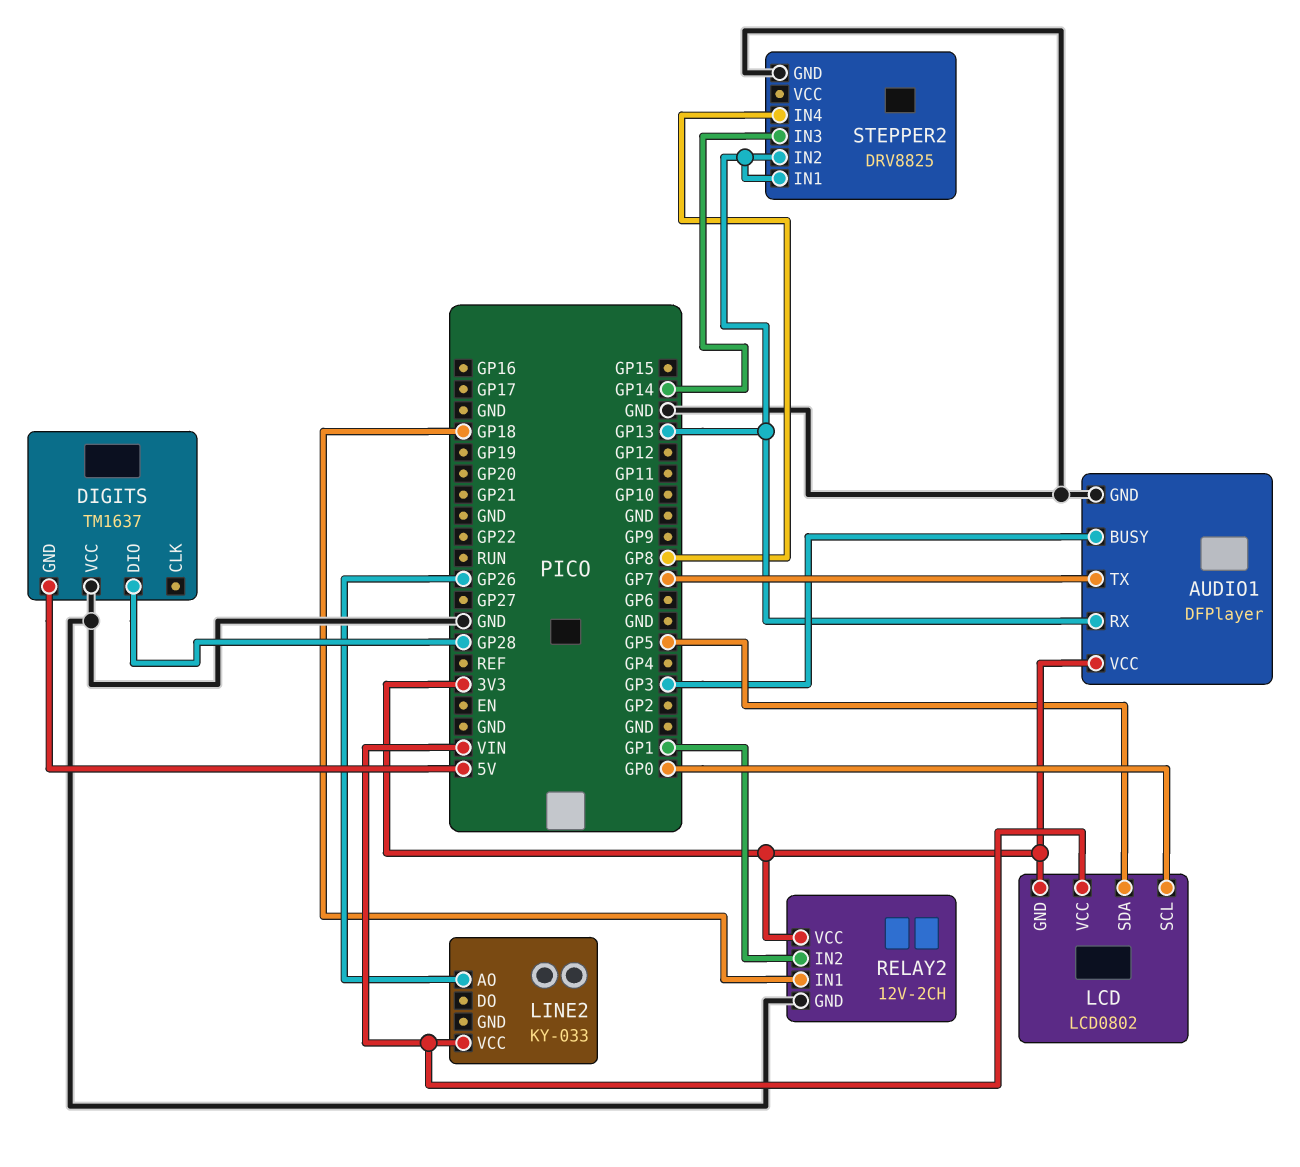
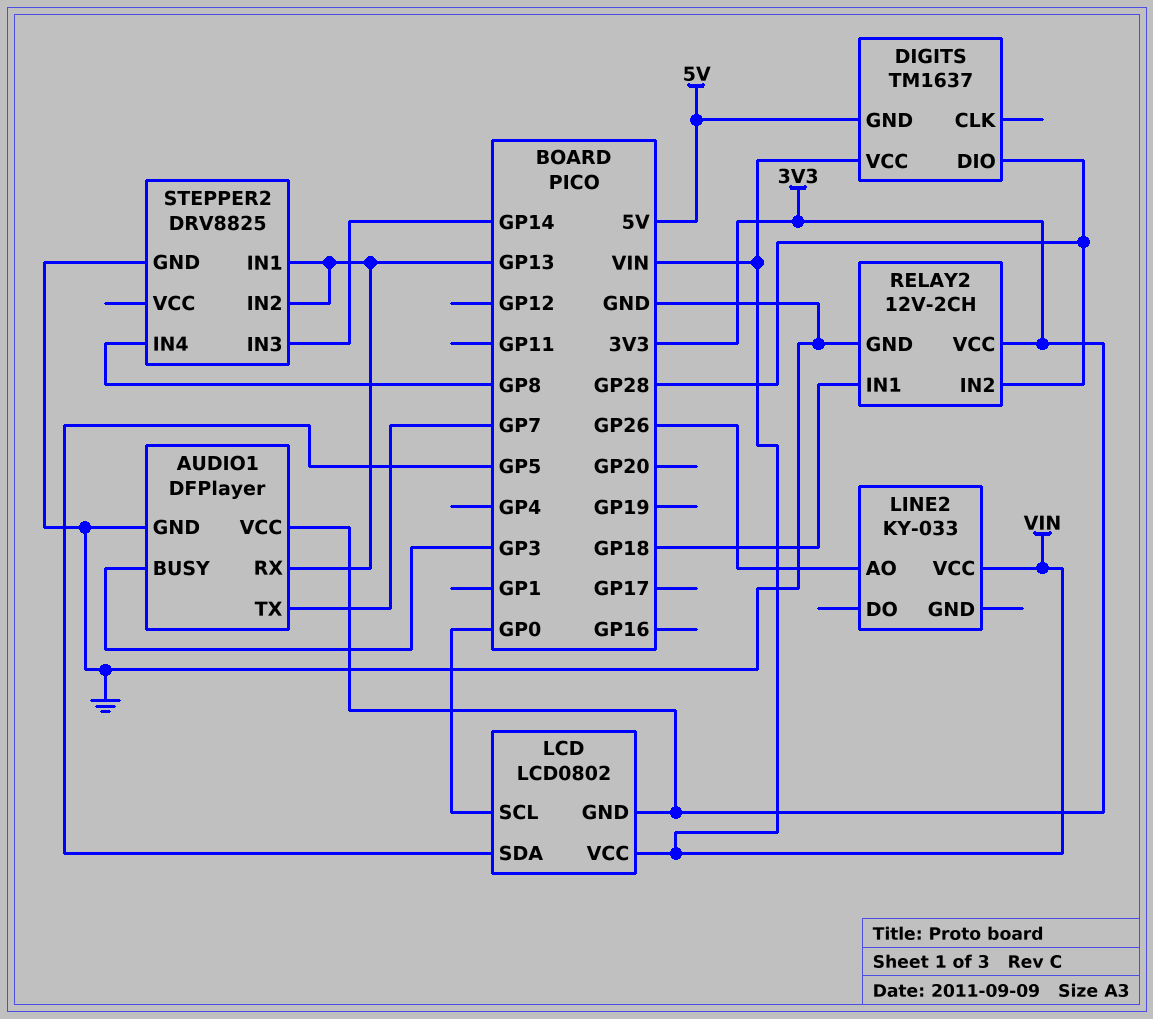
DIGITS pin VCC: GND -> VIN
RELAY2 pin IN2: GP1 -> GP28

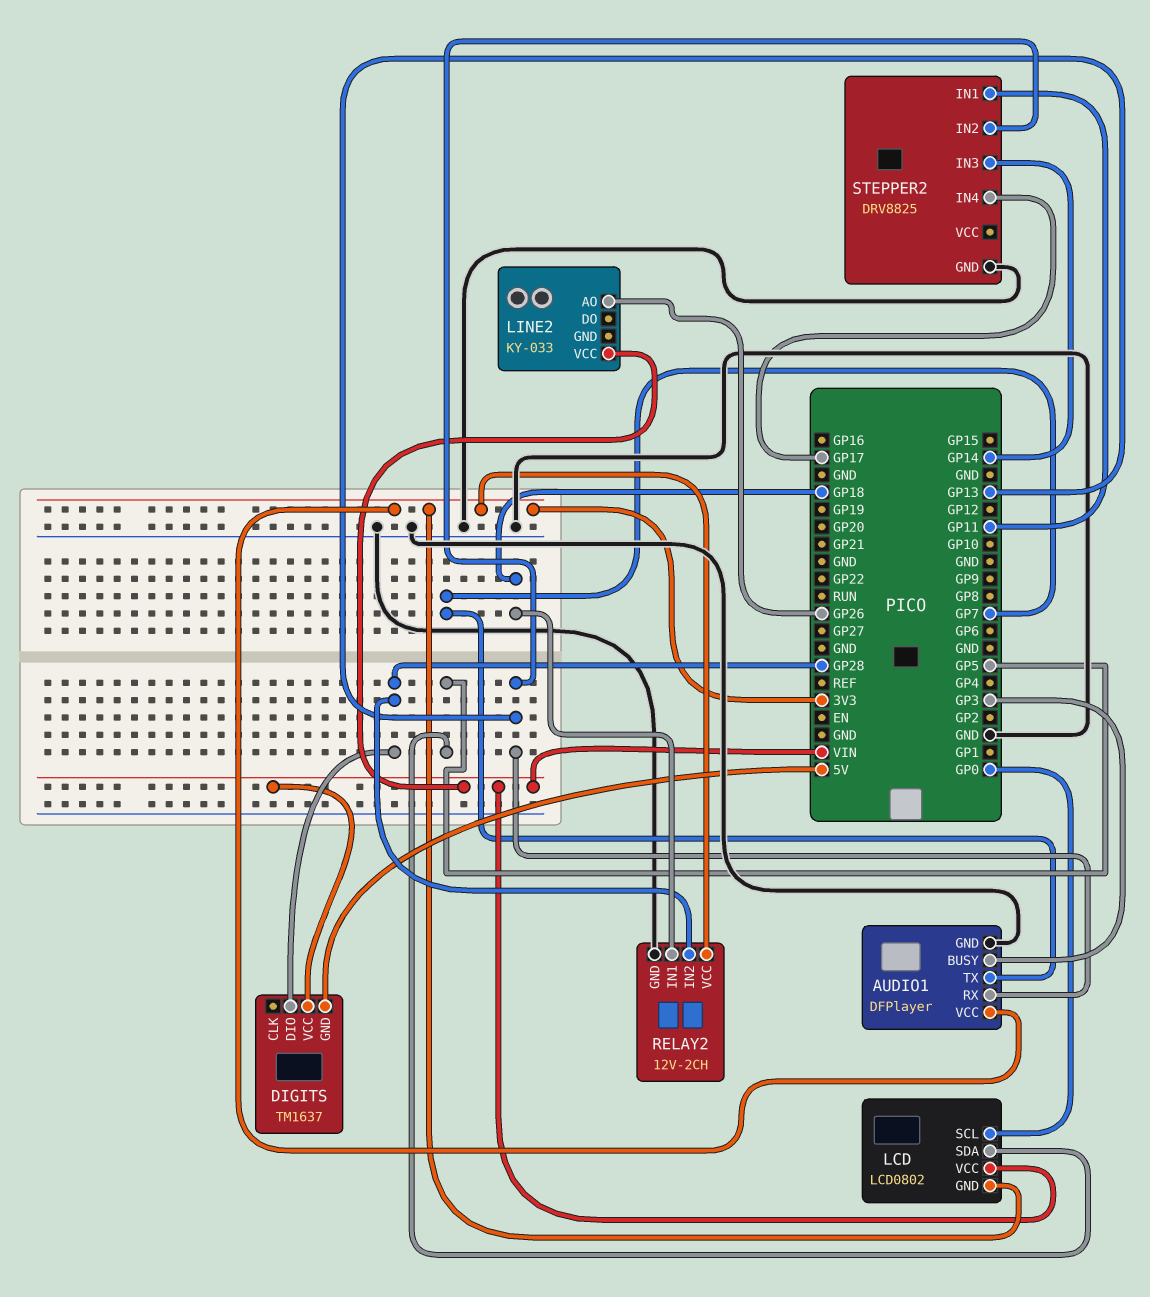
STEPPER2 pin IN1: GP13 -> GP11
STEPPER2 pin IN4: GP8 -> GP17

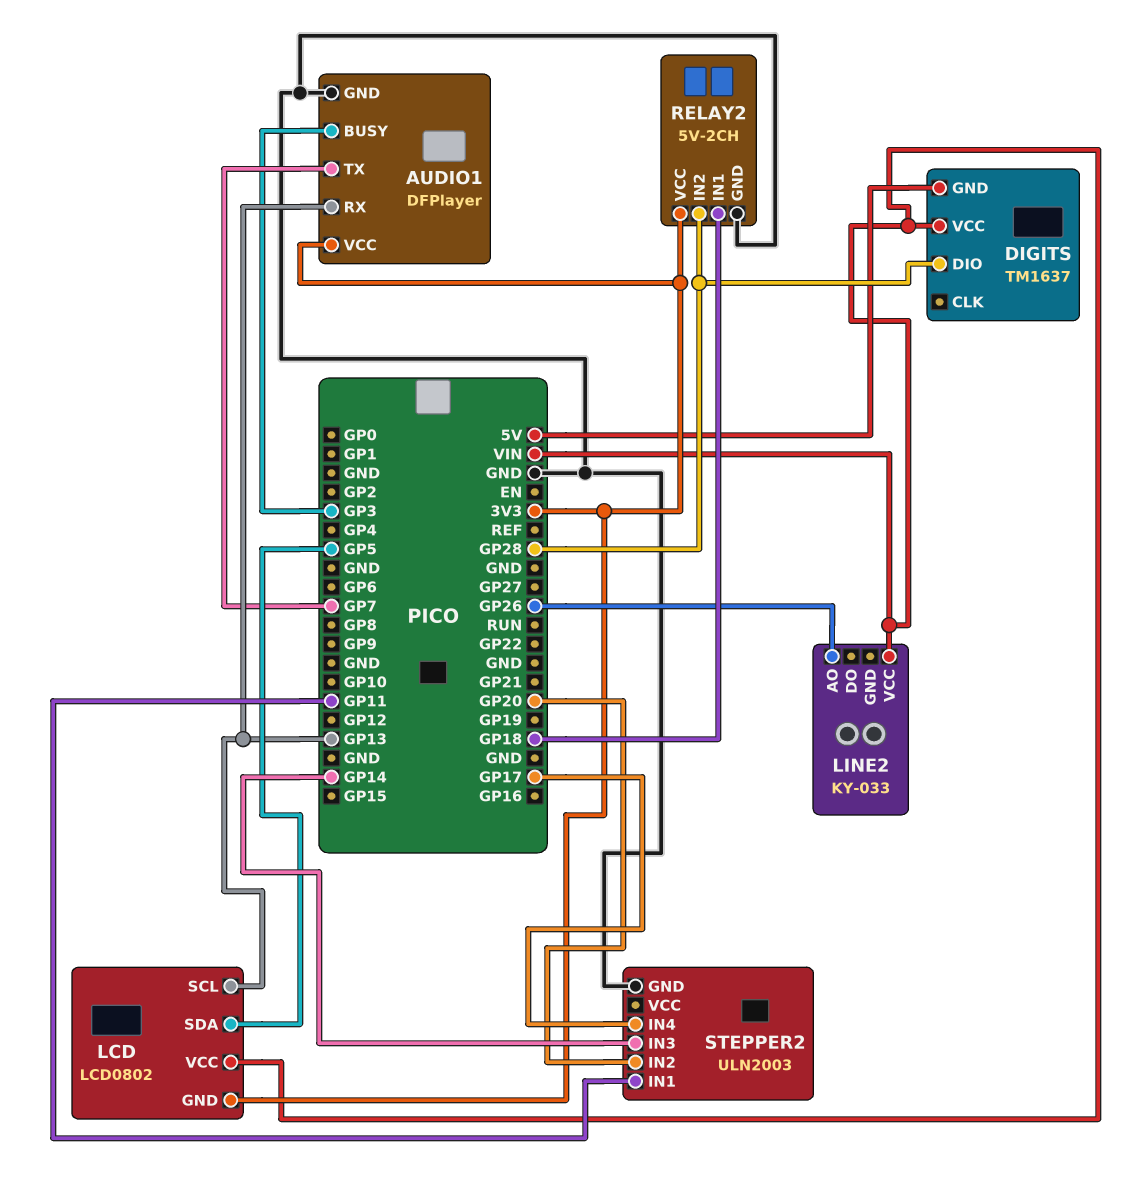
LCD pin SCL: GP0 -> GP13
RELAY2: 12V-2CH -> 5V-2CH
STEPPER2: DRV8825 -> ULN2003
STEPPER2 pin IN2: GP13 -> GP20

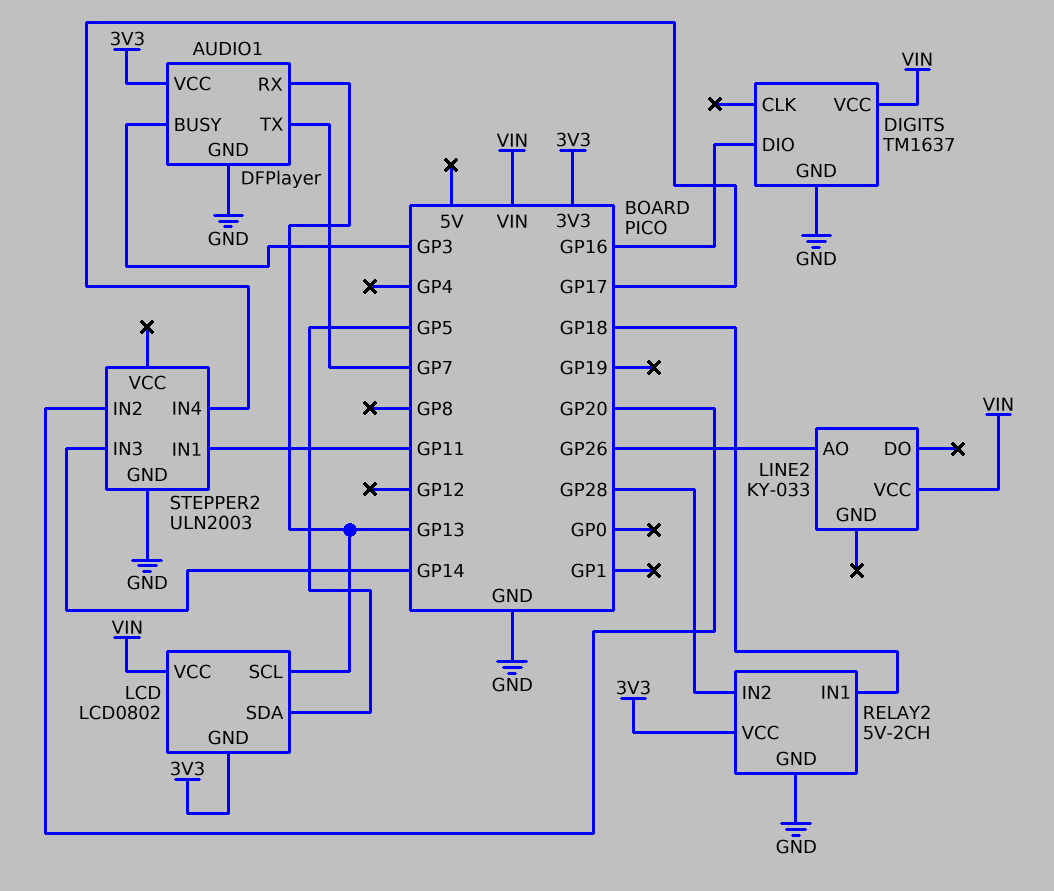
DIGITS pin DIO: GP28 -> GP16
DIGITS pin GND: 5V -> GND

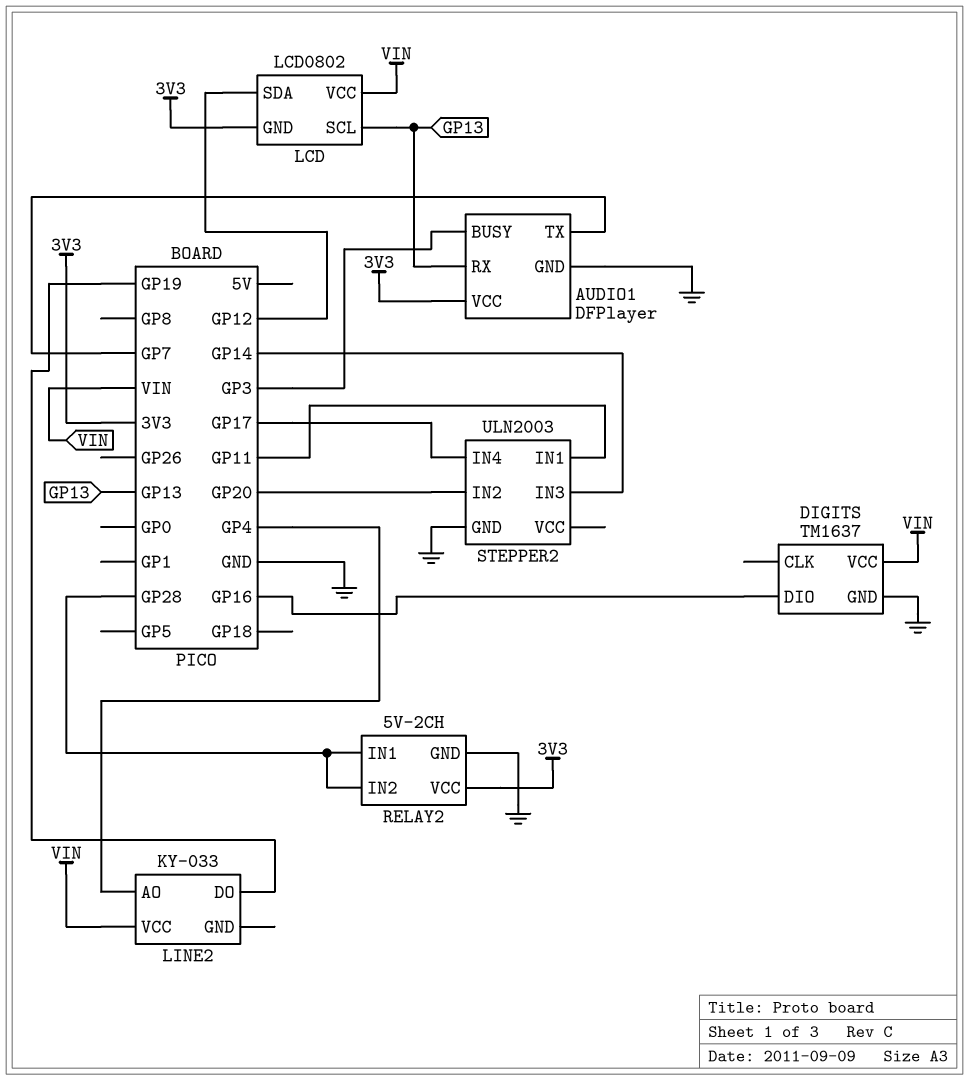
LCD pin SDA: GP5 -> GP12
LINE2 pin AO: GP26 -> GP4
LINE2 pin DO: none -> GP19
RELAY2 pin IN1: GP18 -> GP28

